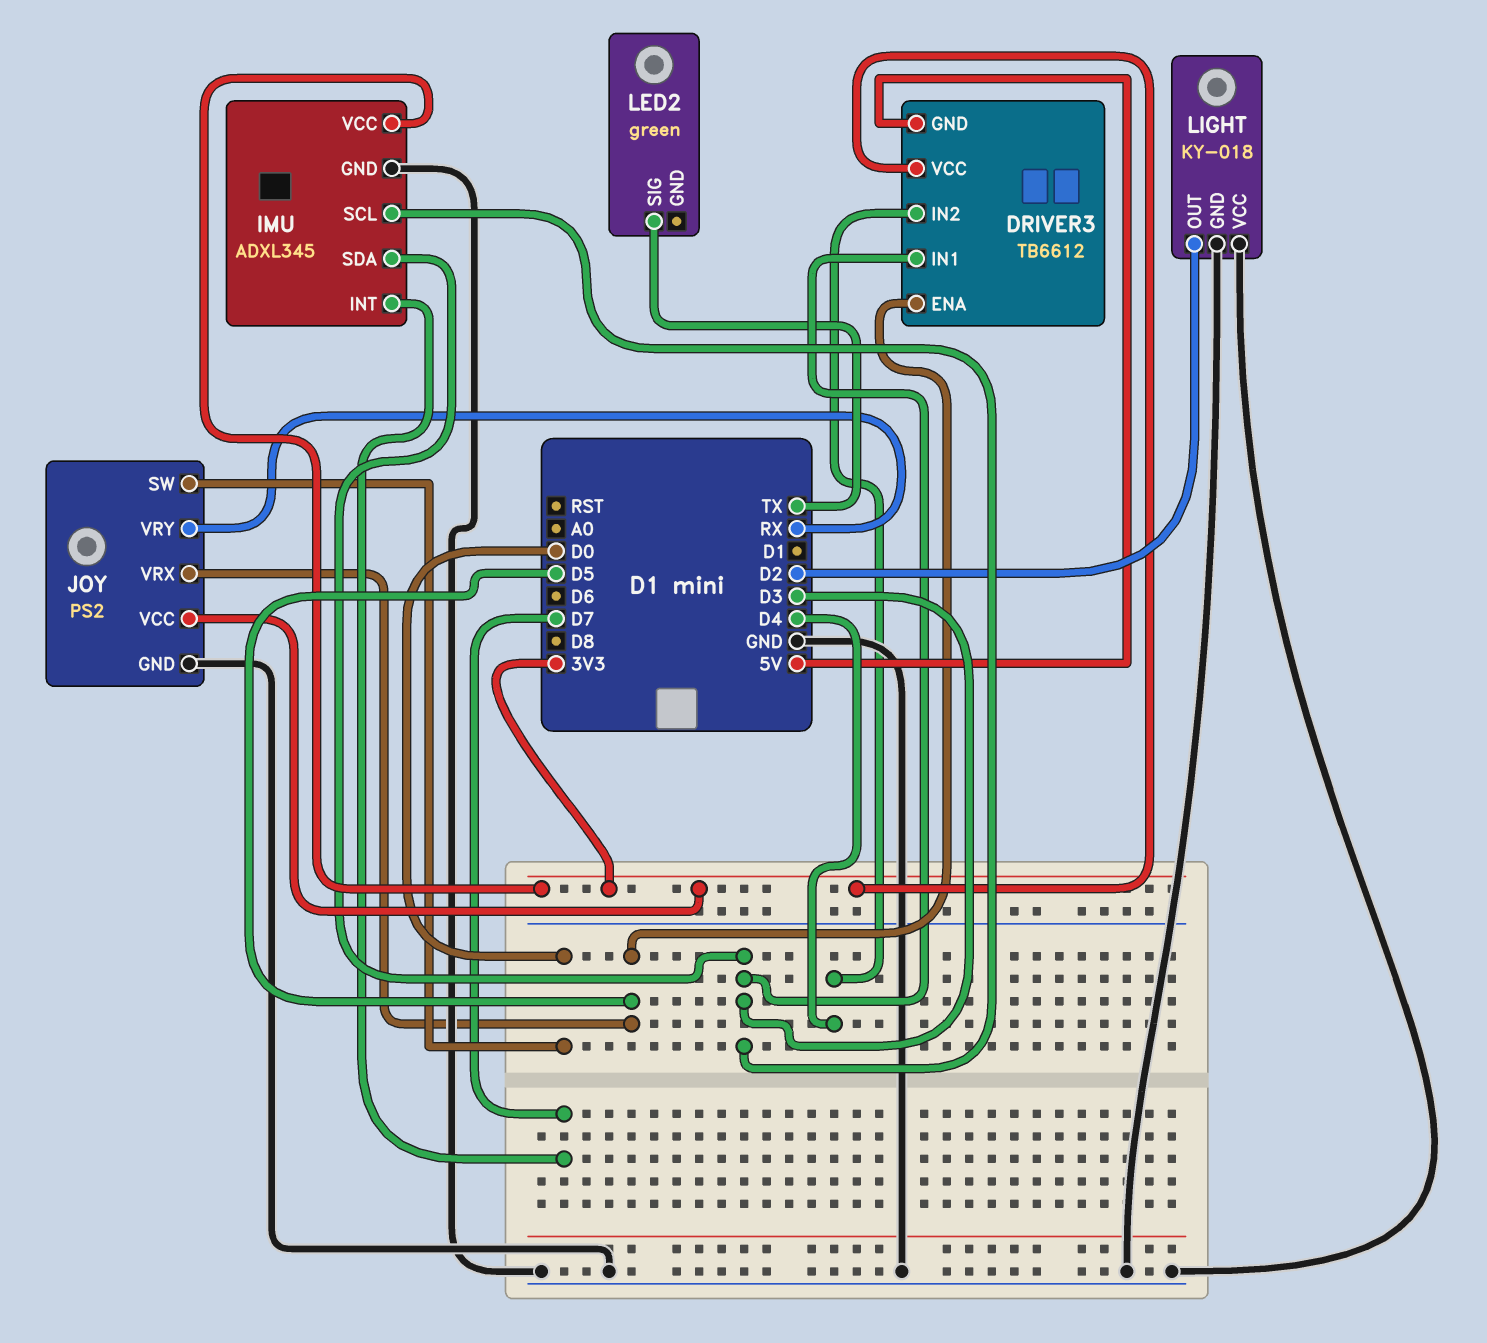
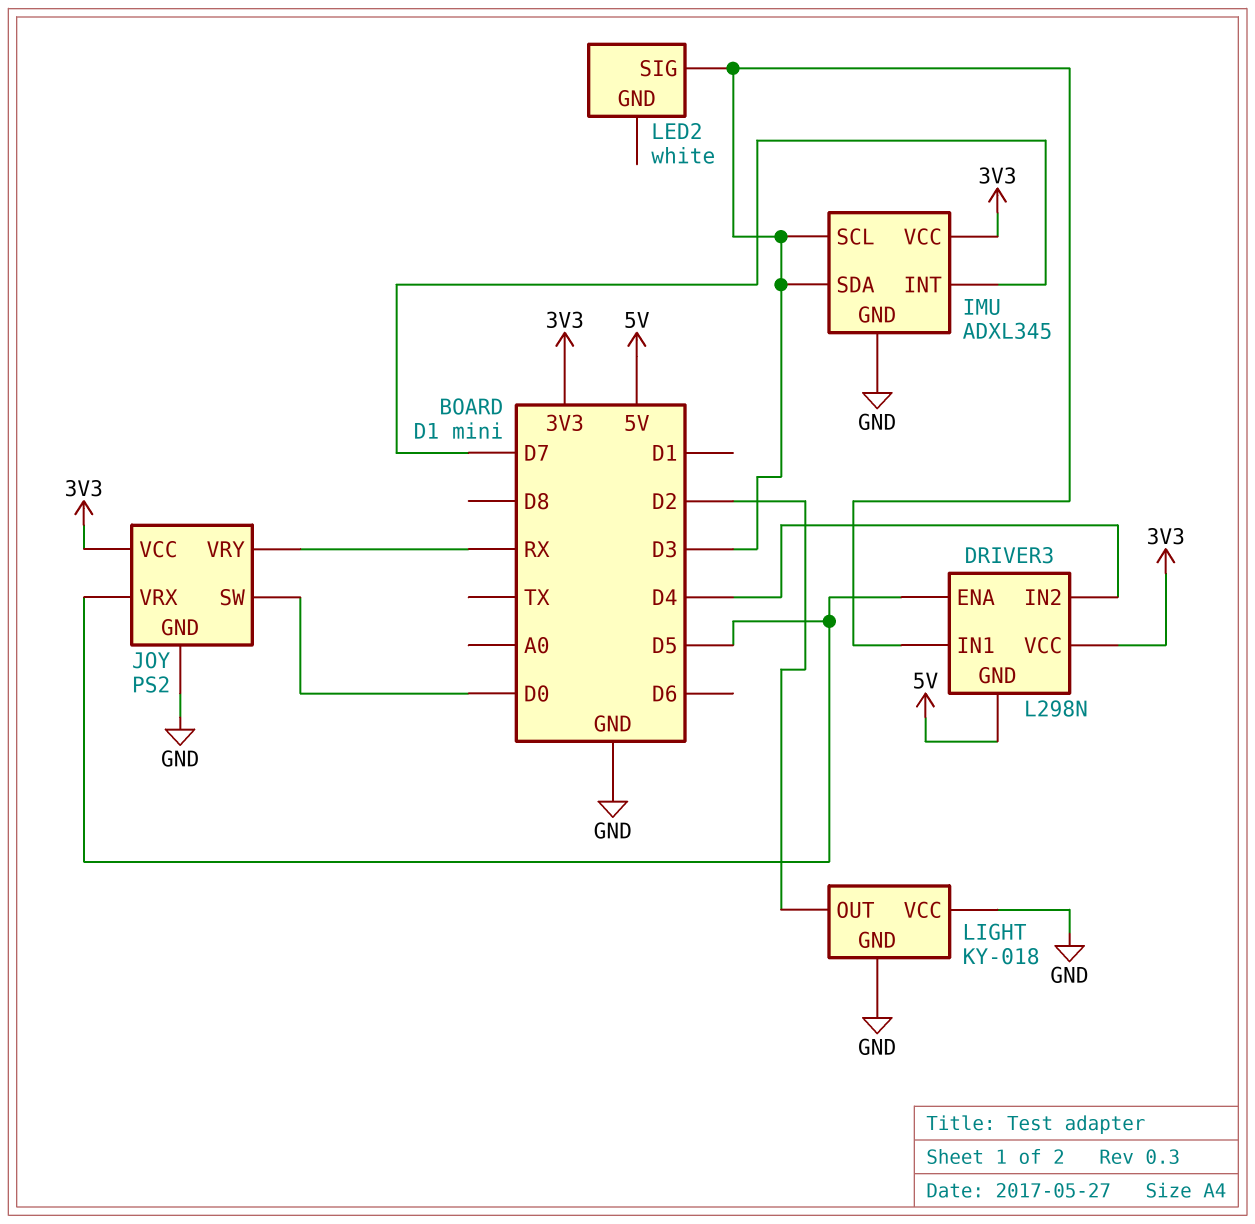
DRIVER3: TB6612 -> L298N
LED2: green -> white
LED2 pin SIG: TX -> D3

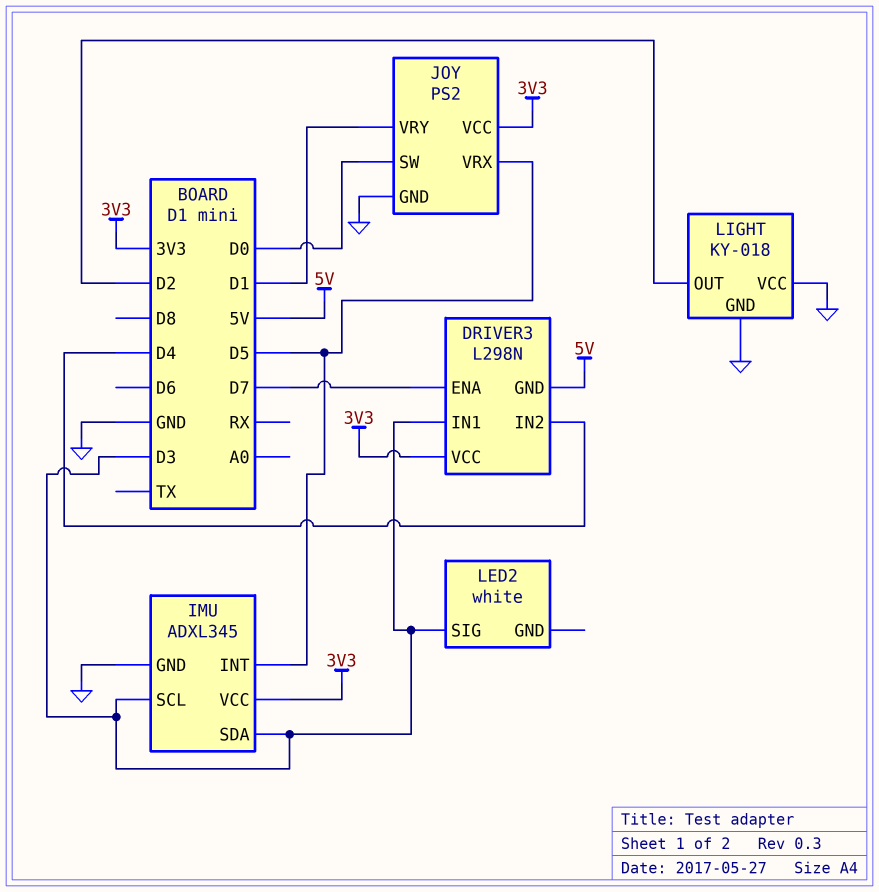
DRIVER3 pin ENA: D5 -> D7
IMU pin INT: D7 -> D5
JOY pin VRY: RX -> D1

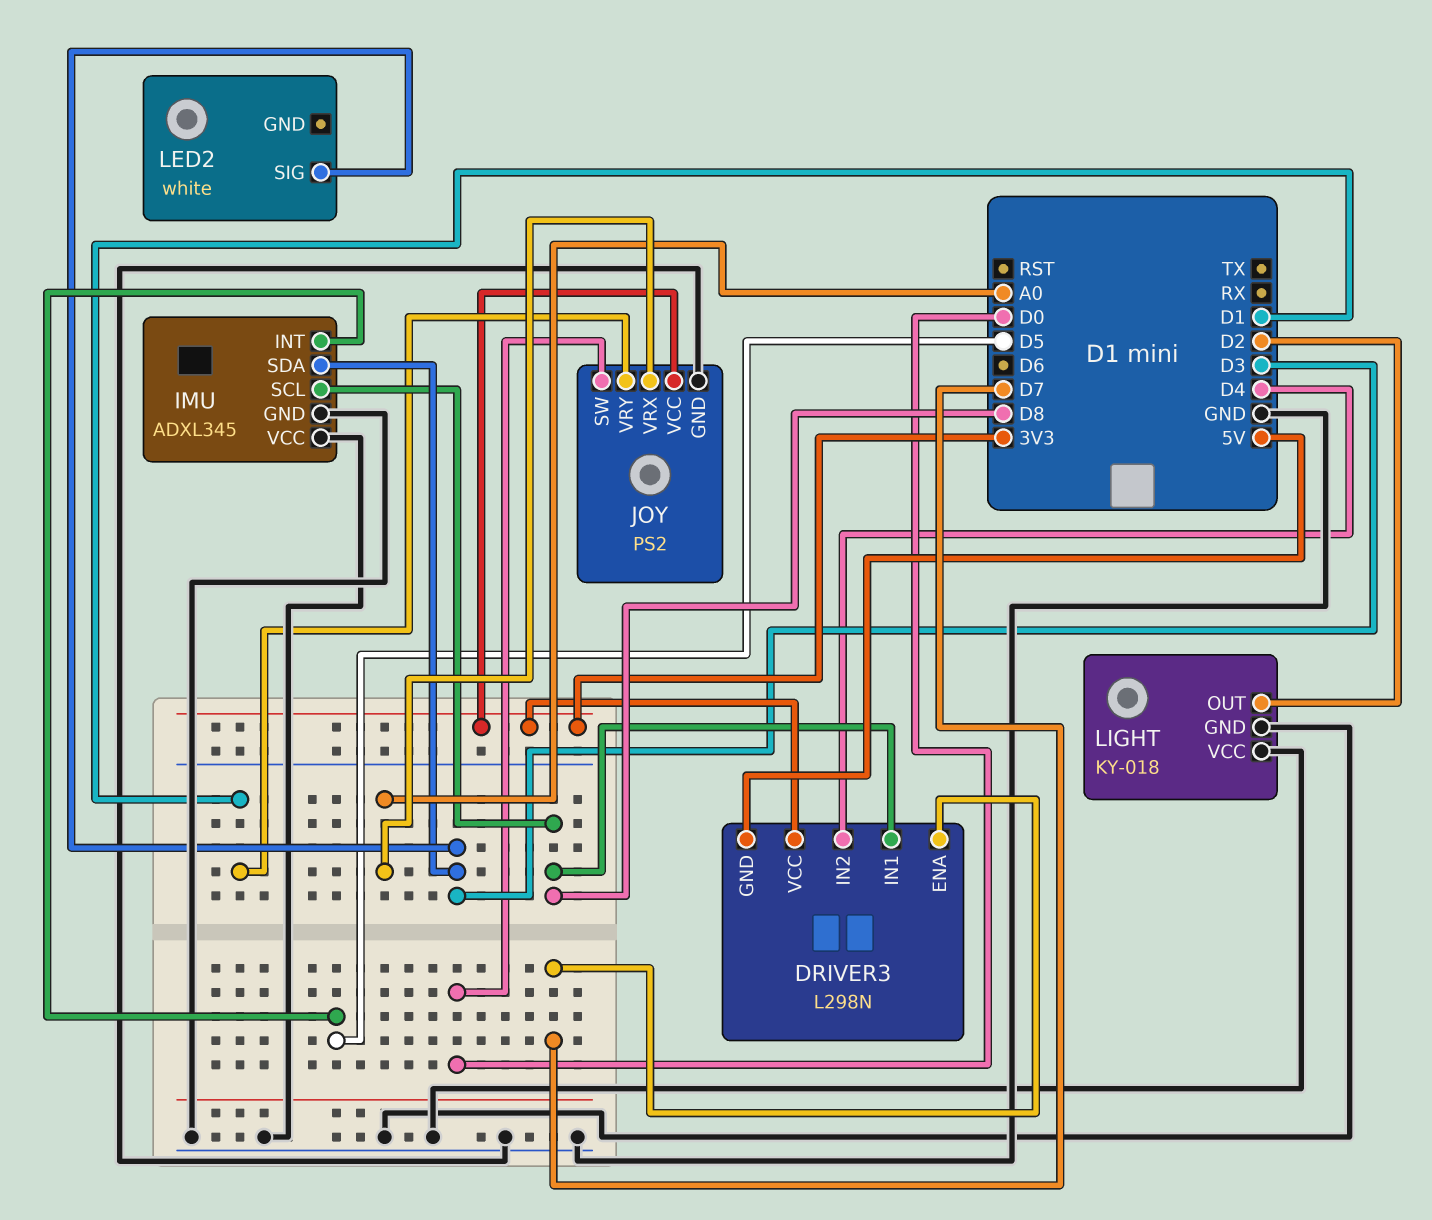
DRIVER3 pin IN1: D3 -> D8
IMU pin SCL: D3 -> D8
IMU pin VCC: 3V3 -> GND
JOY pin VRX: D5 -> A0

